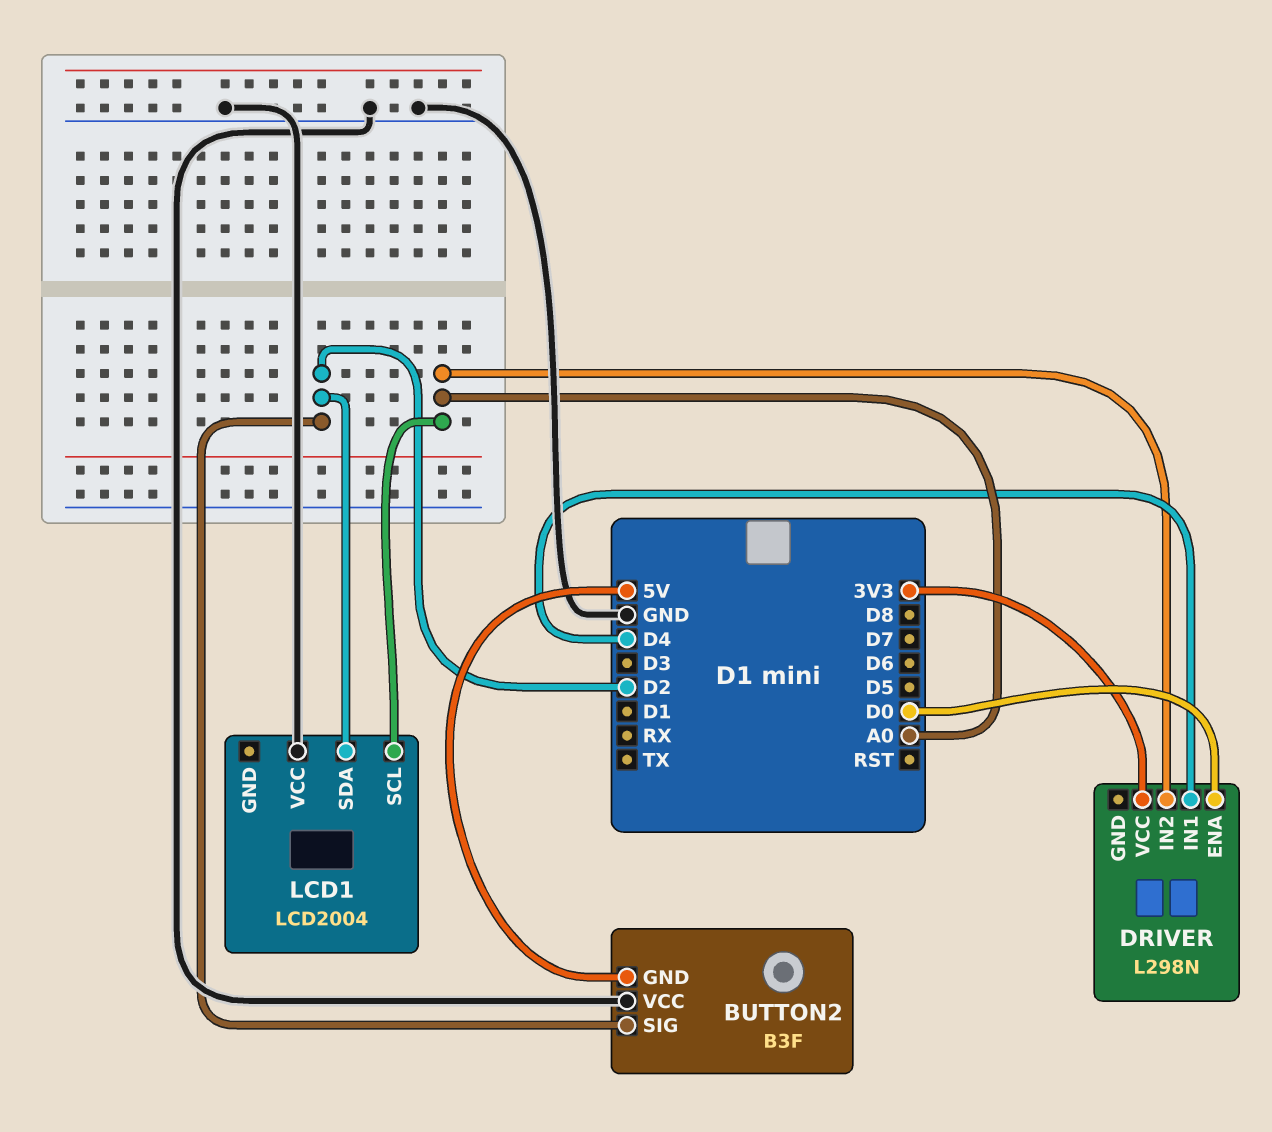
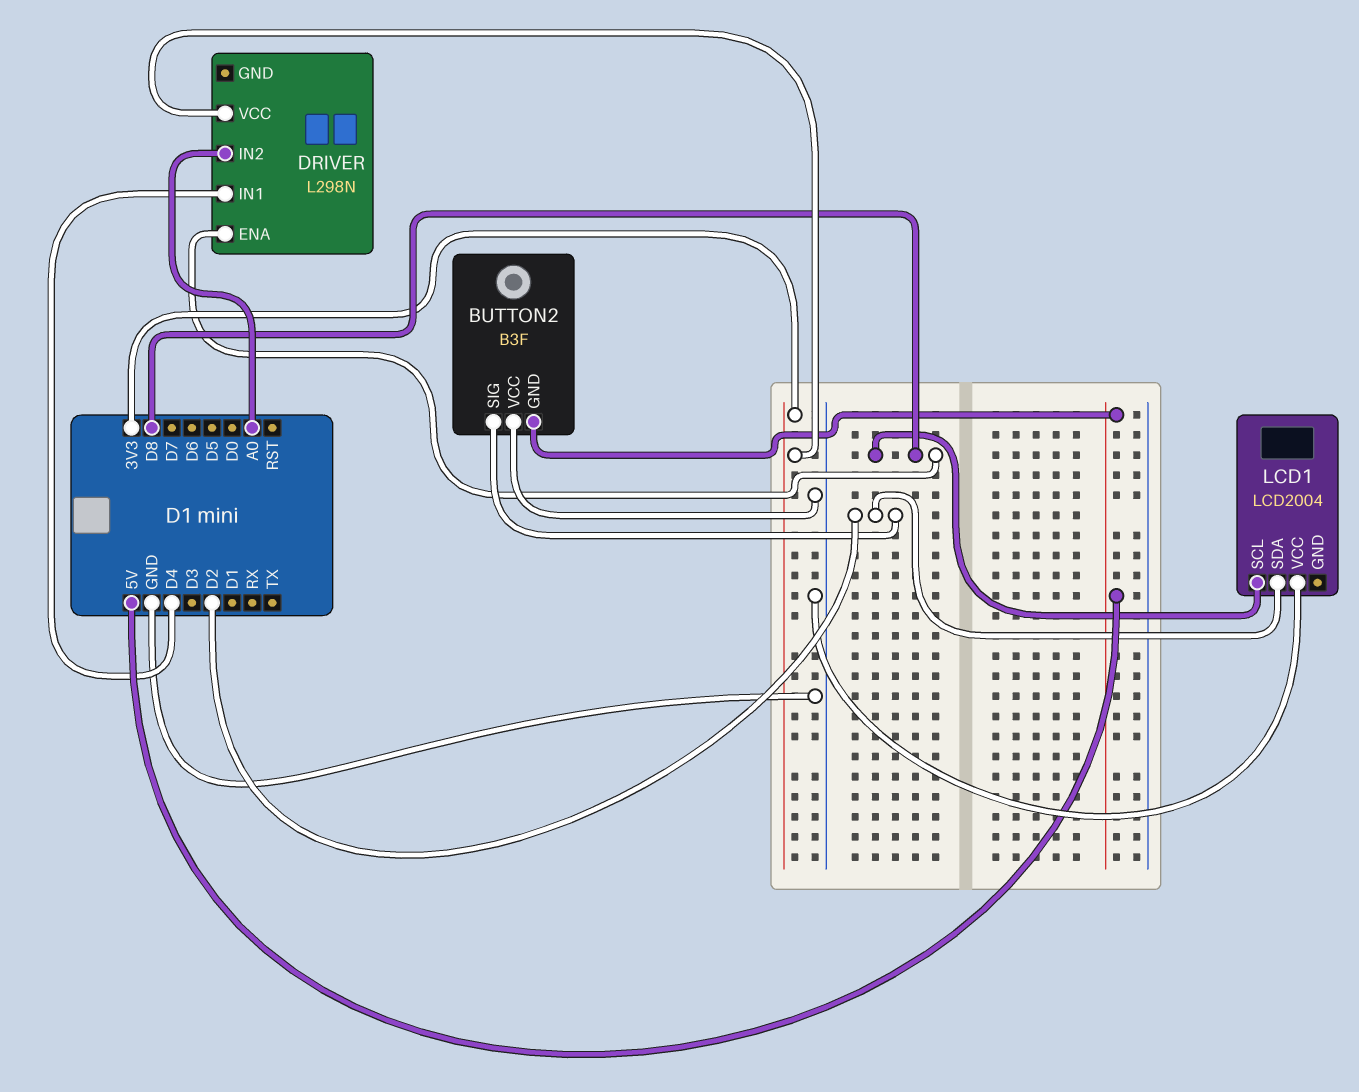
DRIVER pin ENA: D0 -> D8
LCD1 pin SCL: A0 -> D8

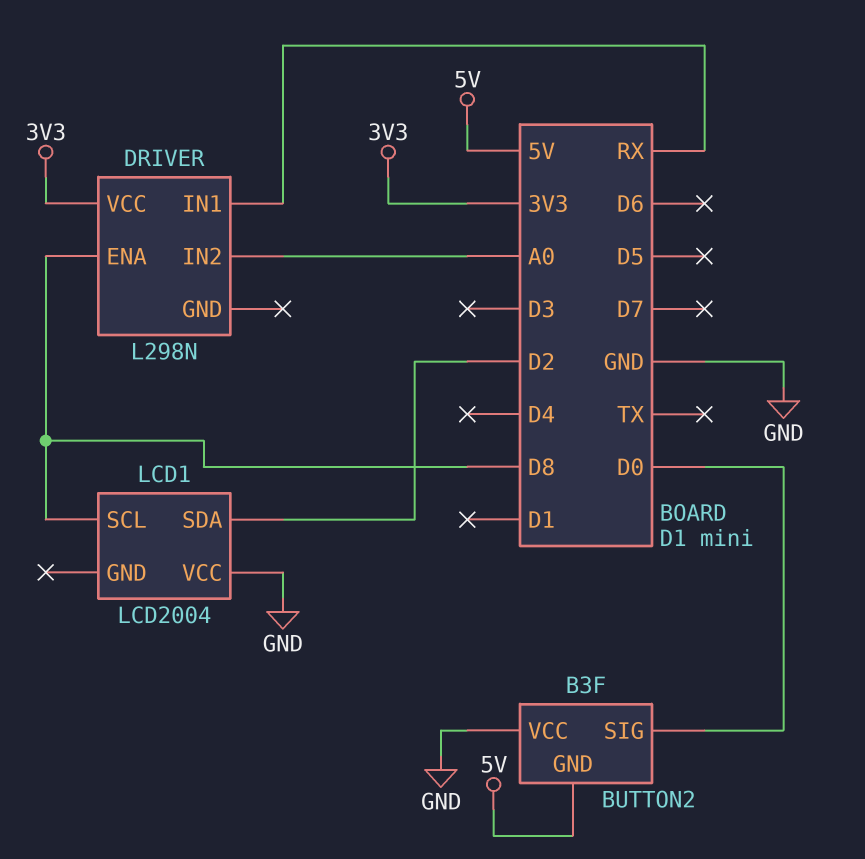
BUTTON2 pin SIG: D2 -> D0
DRIVER pin IN1: D4 -> RX

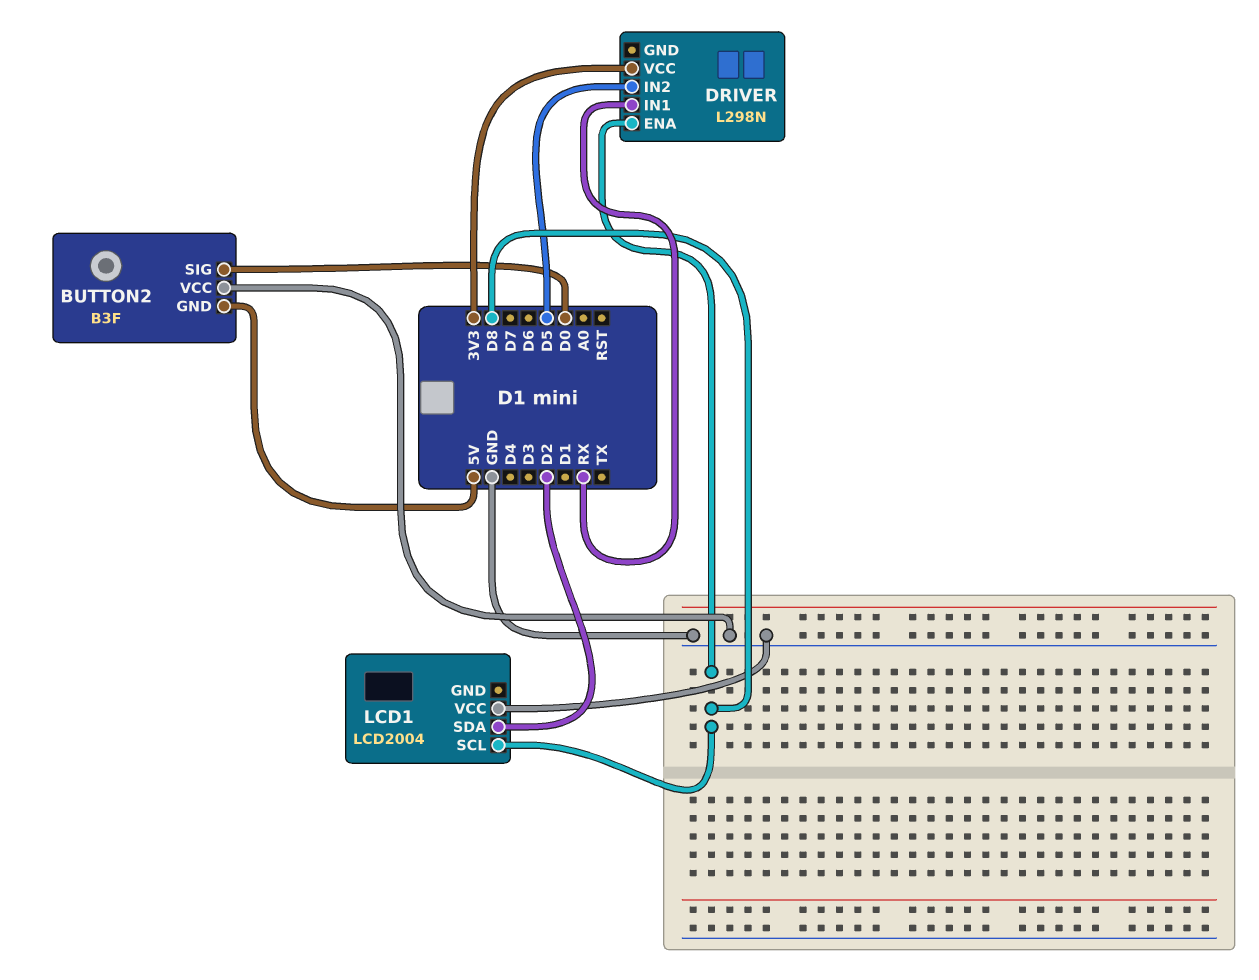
DRIVER pin IN2: A0 -> D5

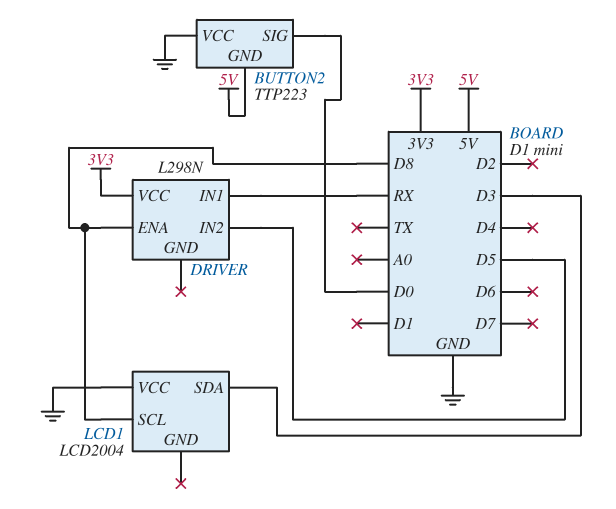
BUTTON2: B3F -> TTP223
LCD1 pin SDA: D2 -> D3

